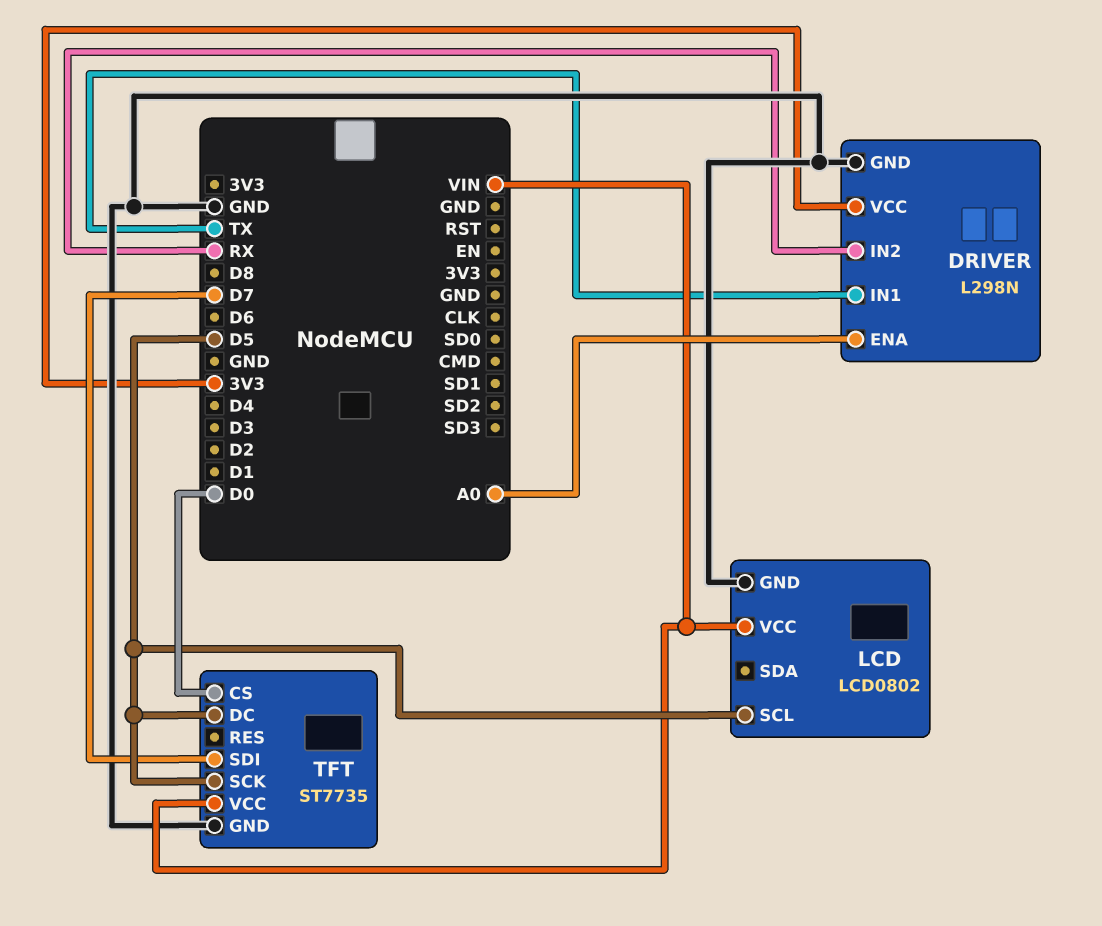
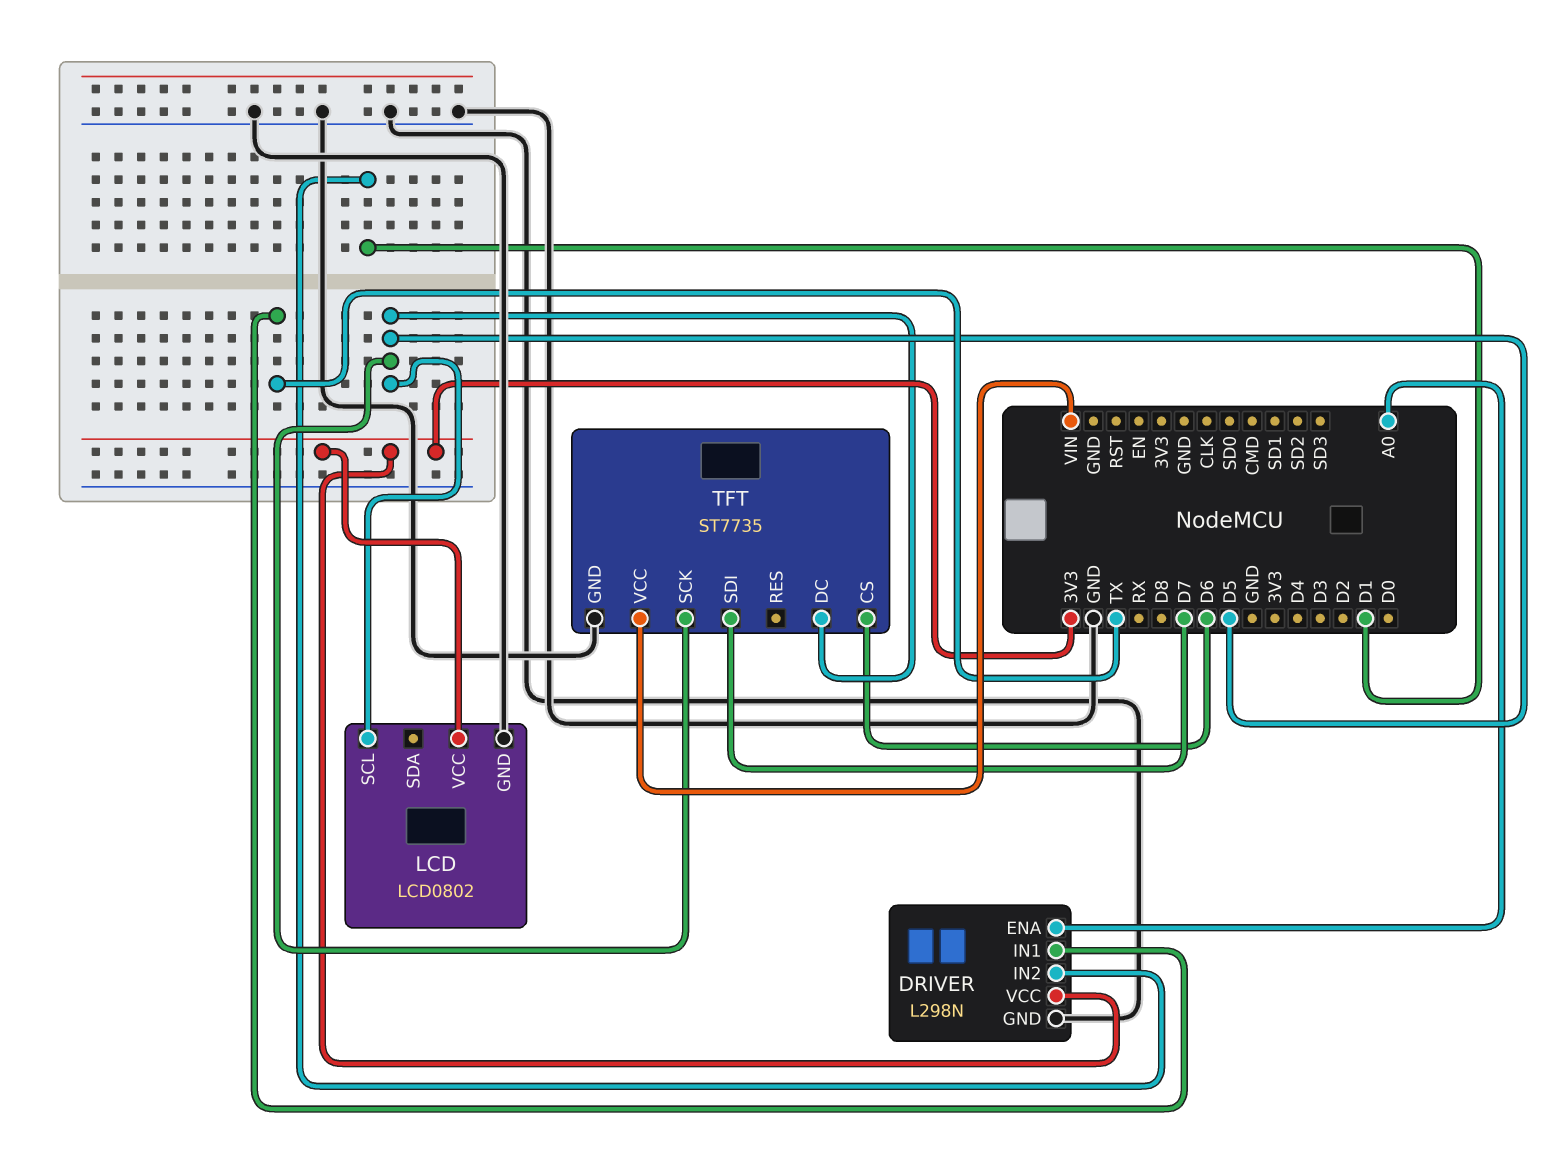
DRIVER pin IN2: RX -> D1
LCD pin VCC: VIN -> 3V3
TFT pin CS: D0 -> D6

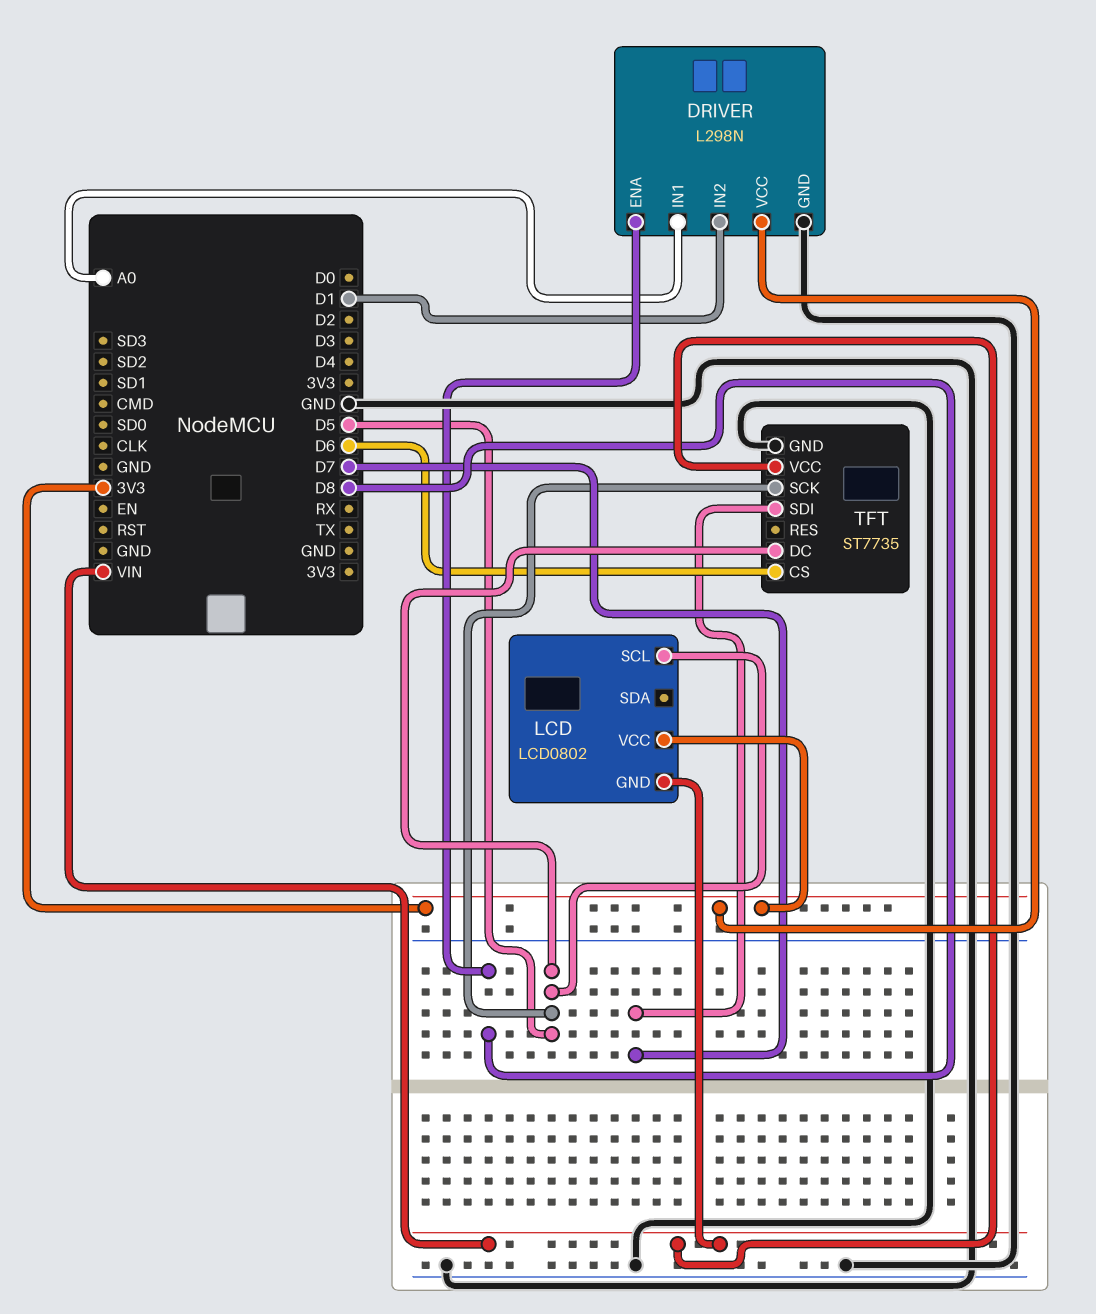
DRIVER pin ENA: A0 -> D8
DRIVER pin IN1: TX -> A0
LCD pin GND: GND -> VIN

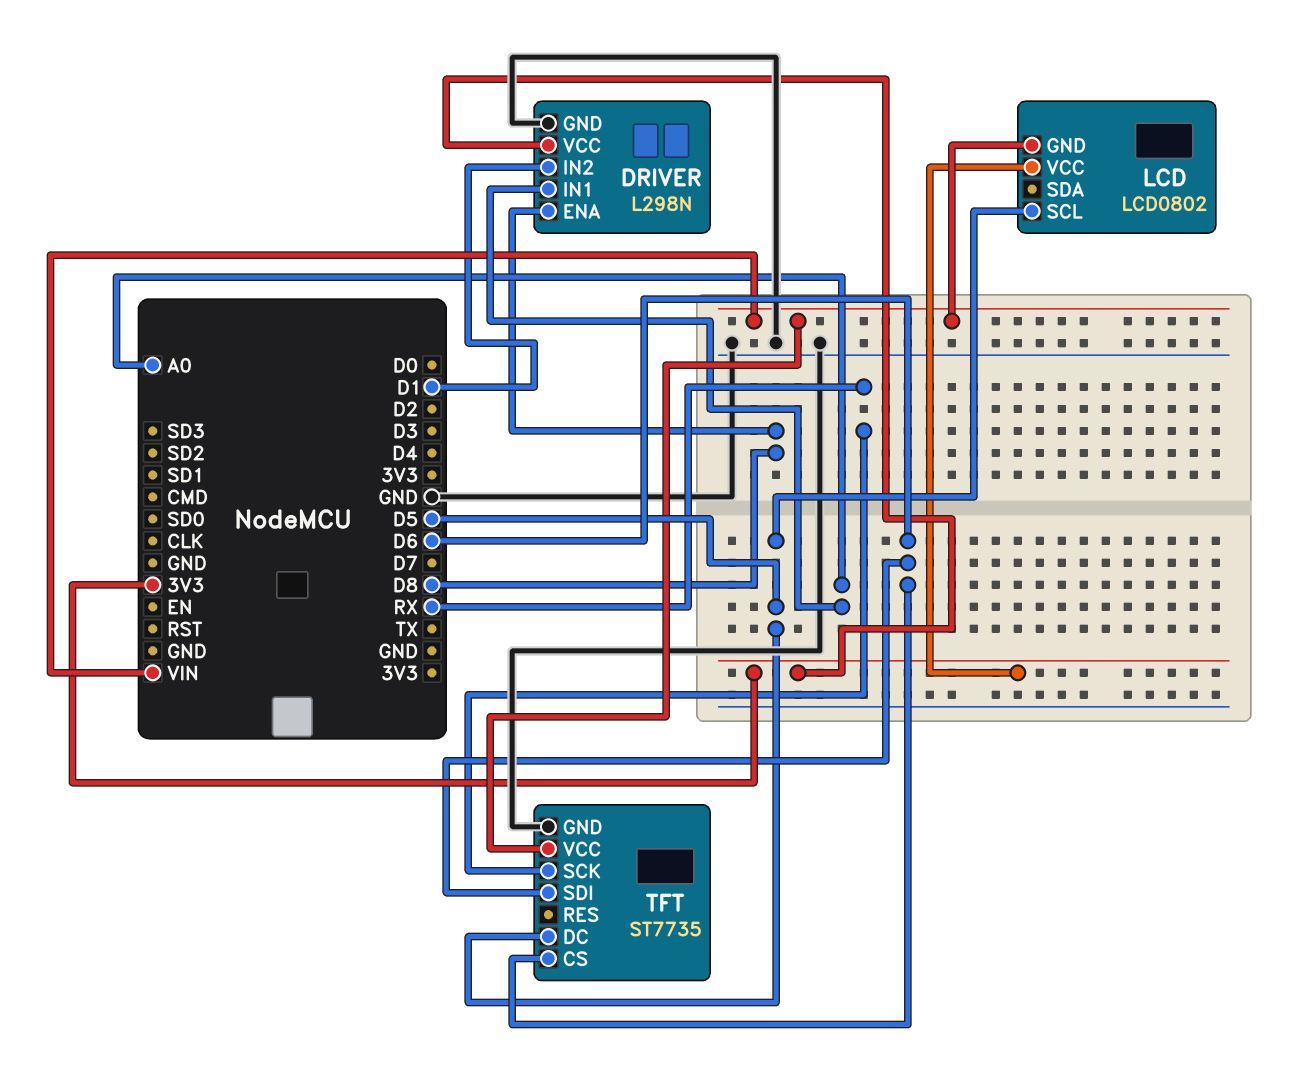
TFT pin SCK: D5 -> RX
TFT pin SDI: D7 -> D6

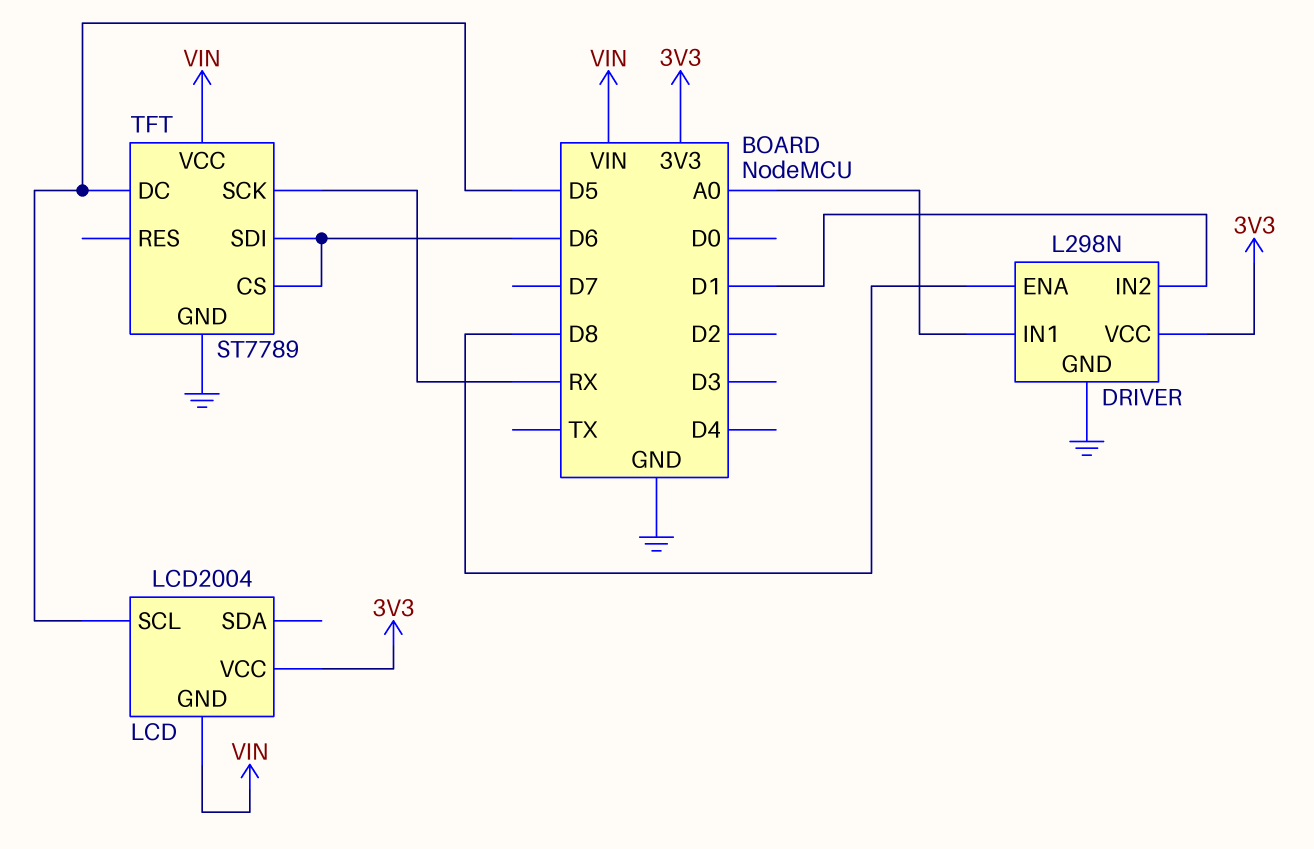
LCD: LCD0802 -> LCD2004
TFT: ST7735 -> ST7789

